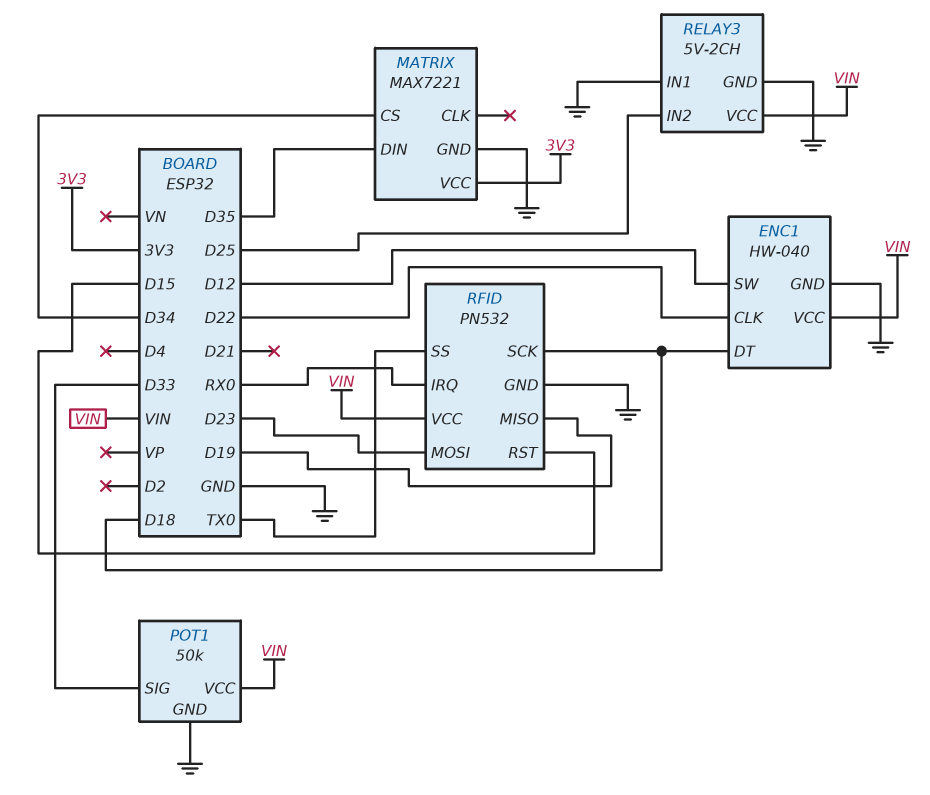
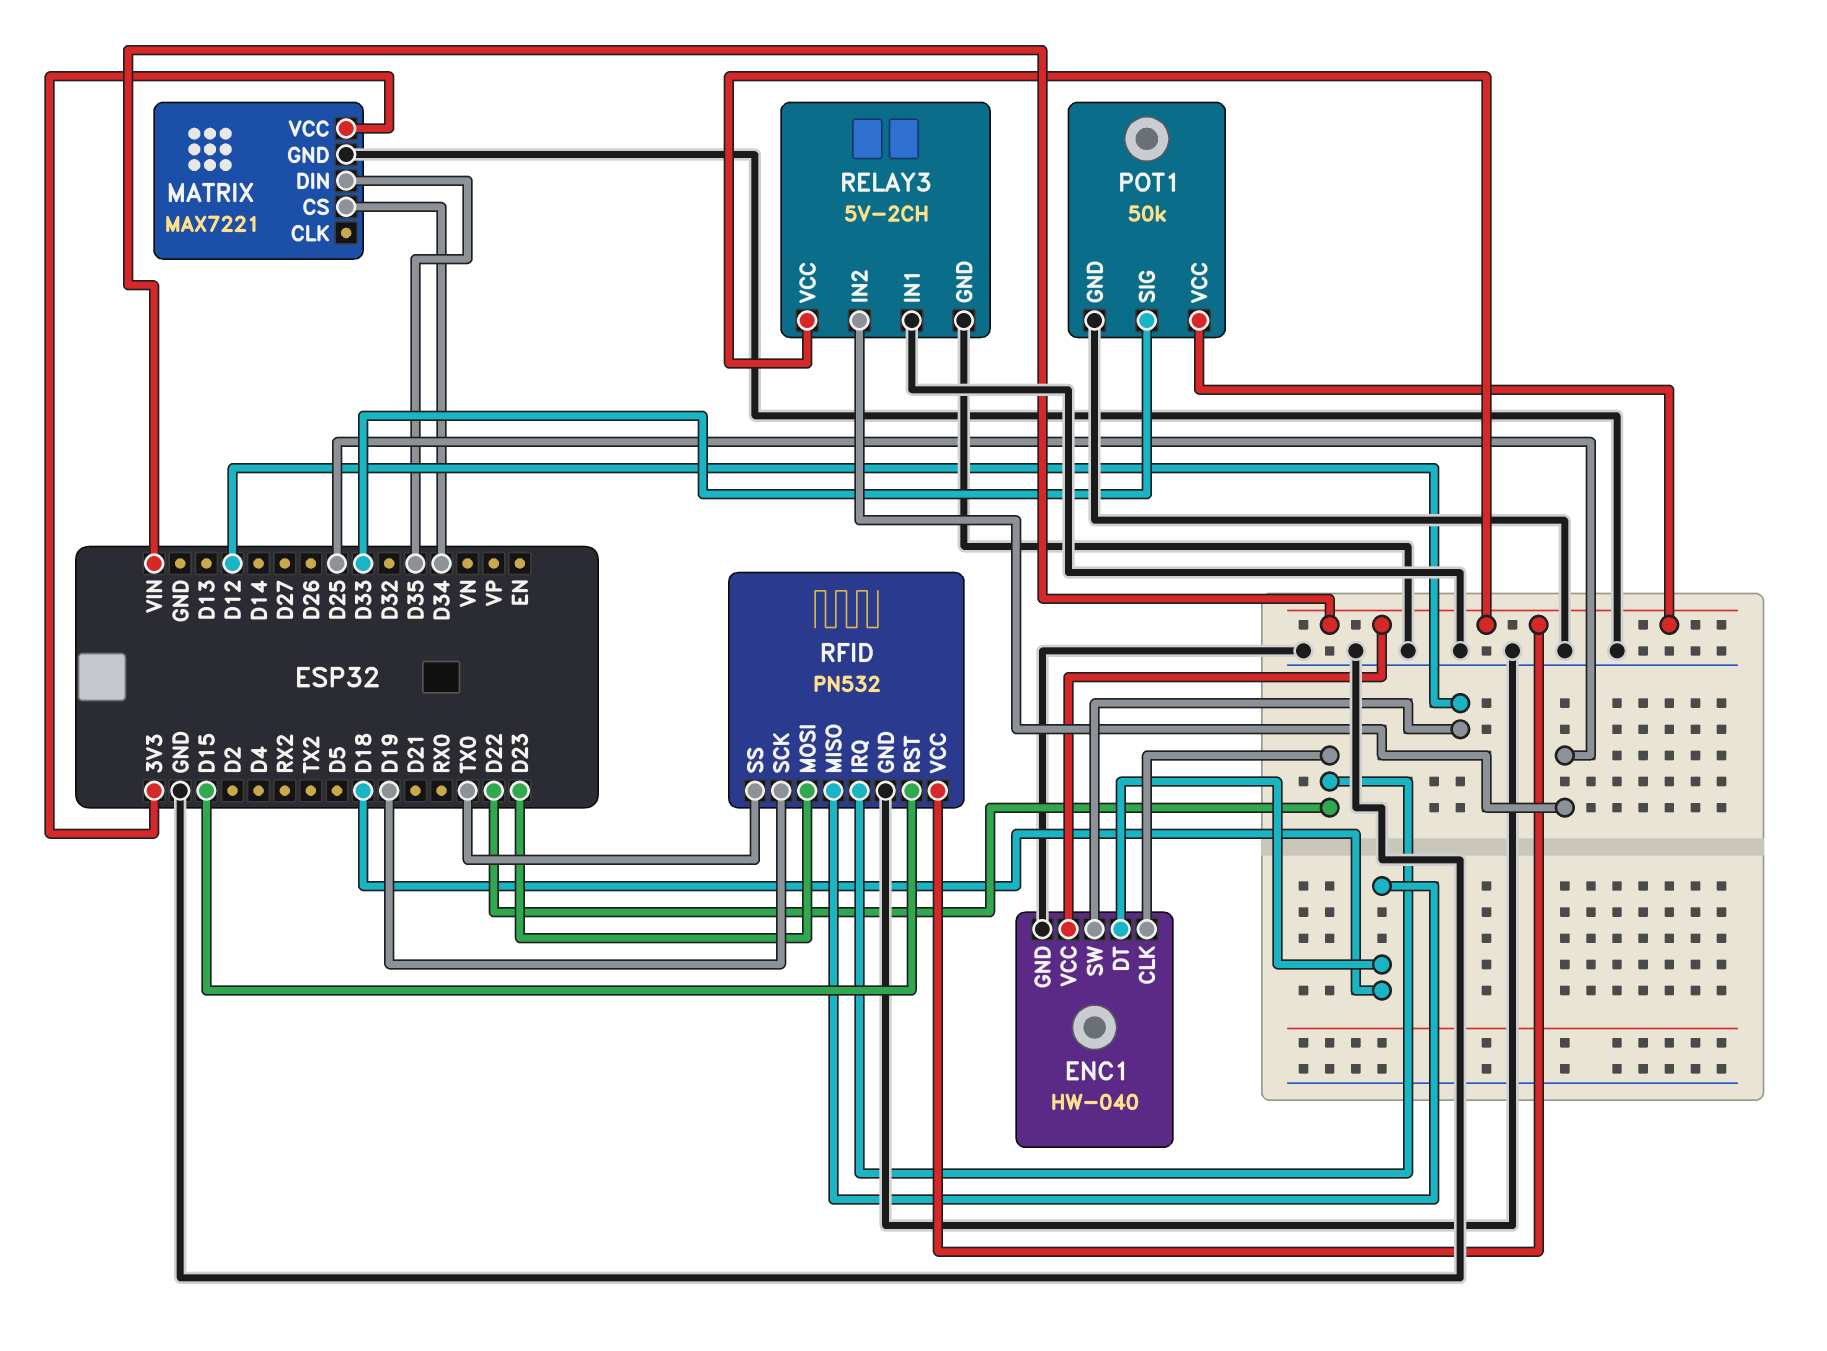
RFID pin IRQ: RX0 -> D22
RFID pin MISO: D19 -> D18
RFID pin SCK: D18 -> D19

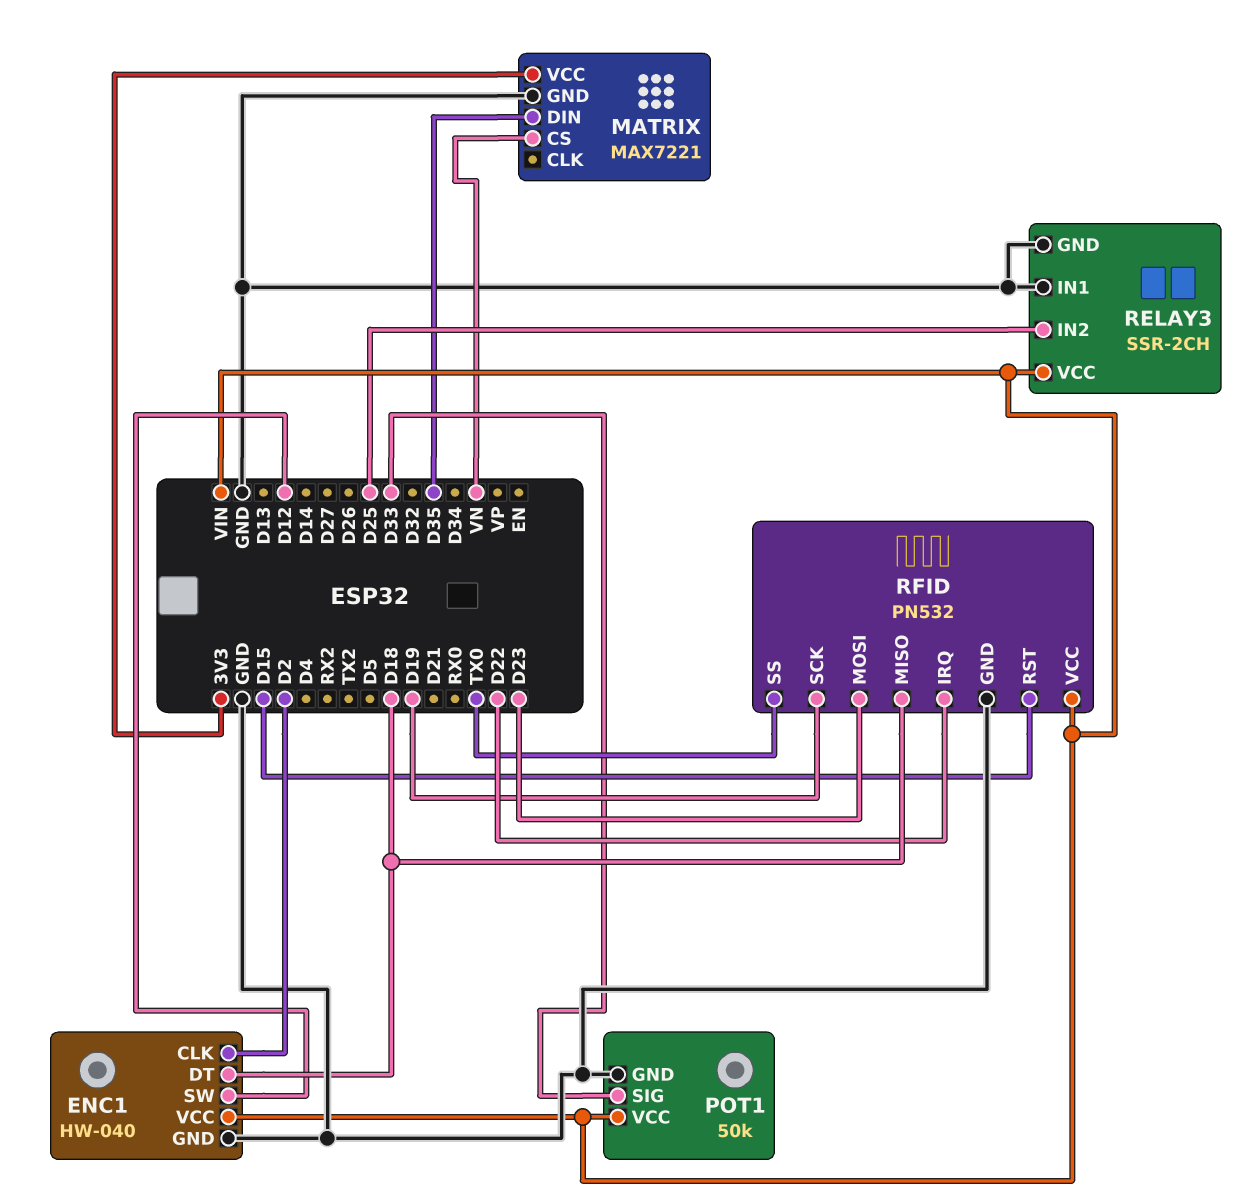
ENC1 pin CLK: D22 -> D2
MATRIX pin CS: D34 -> VN
RELAY3: 5V-2CH -> SSR-2CH

